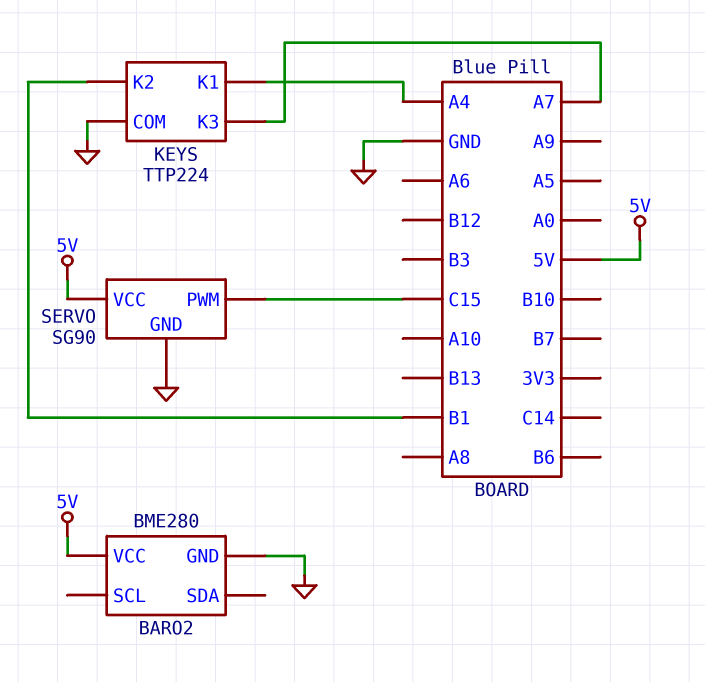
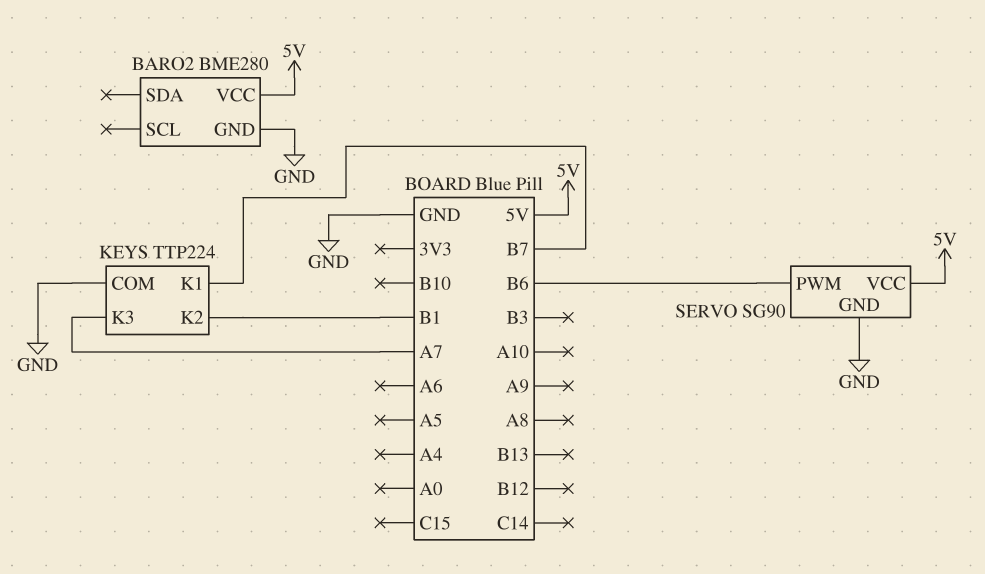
KEYS pin K1: A4 -> B7
SERVO pin PWM: C15 -> B6

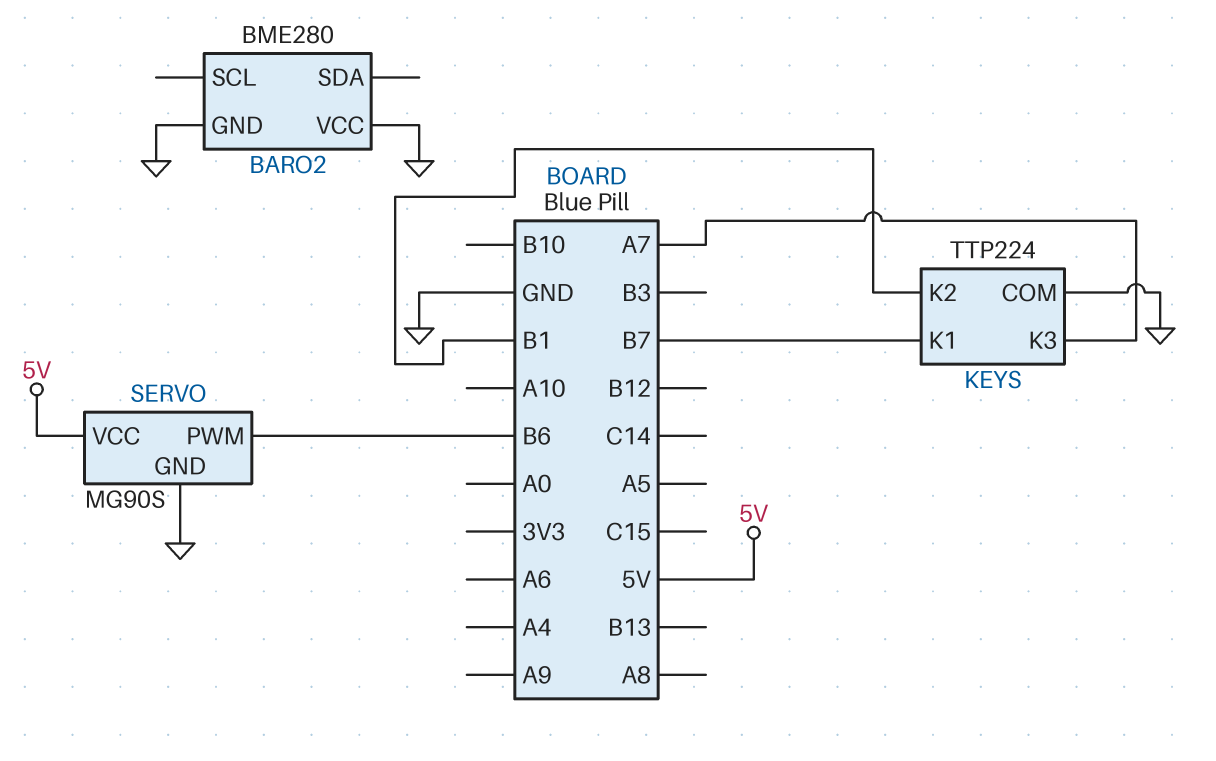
BARO2 pin VCC: 5V -> GND
SERVO: SG90 -> MG90S

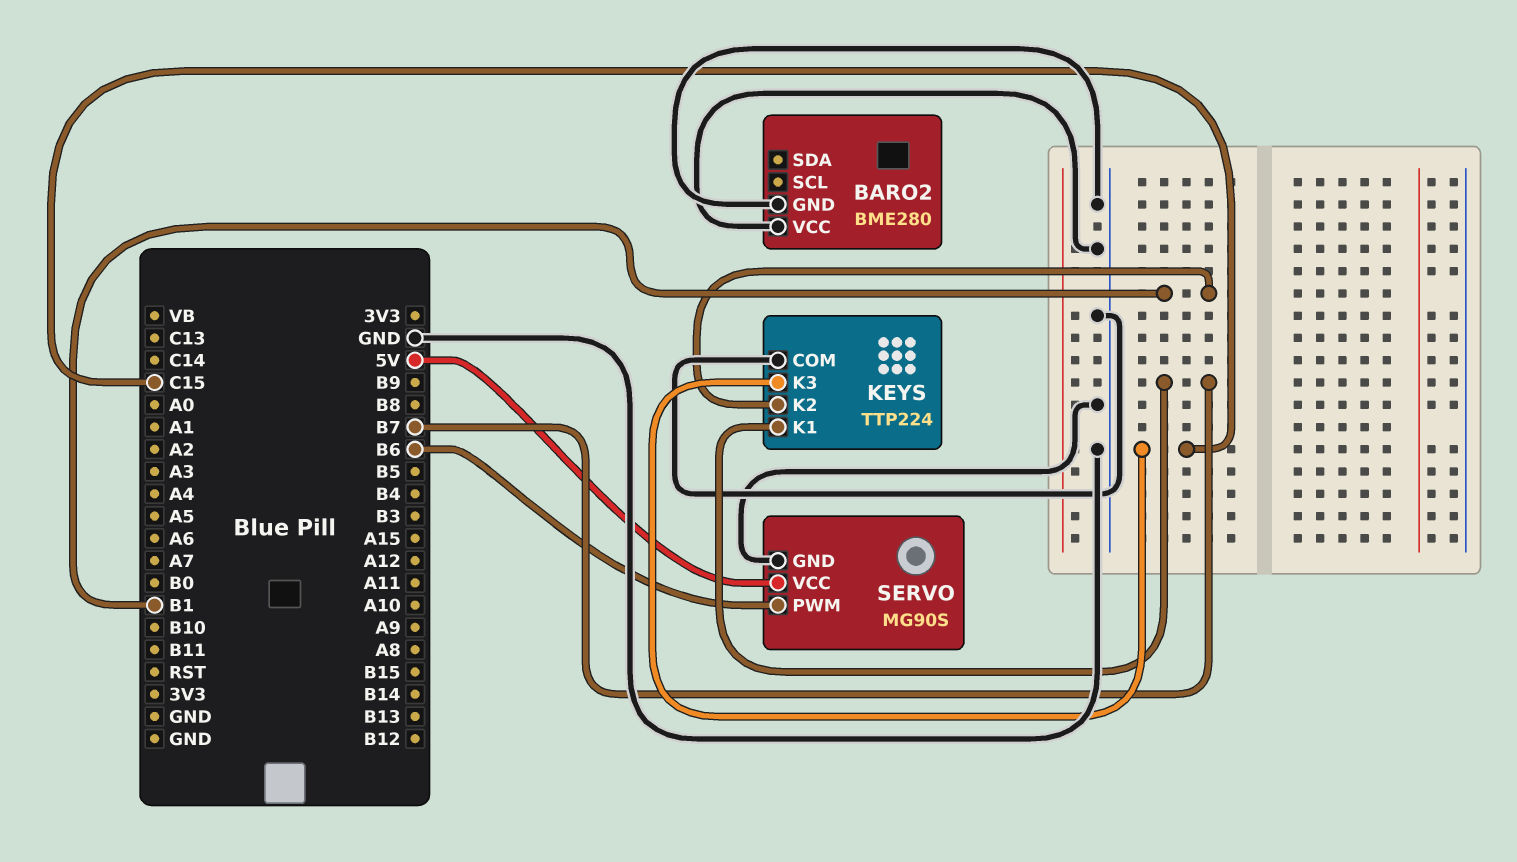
KEYS pin K3: A7 -> C15

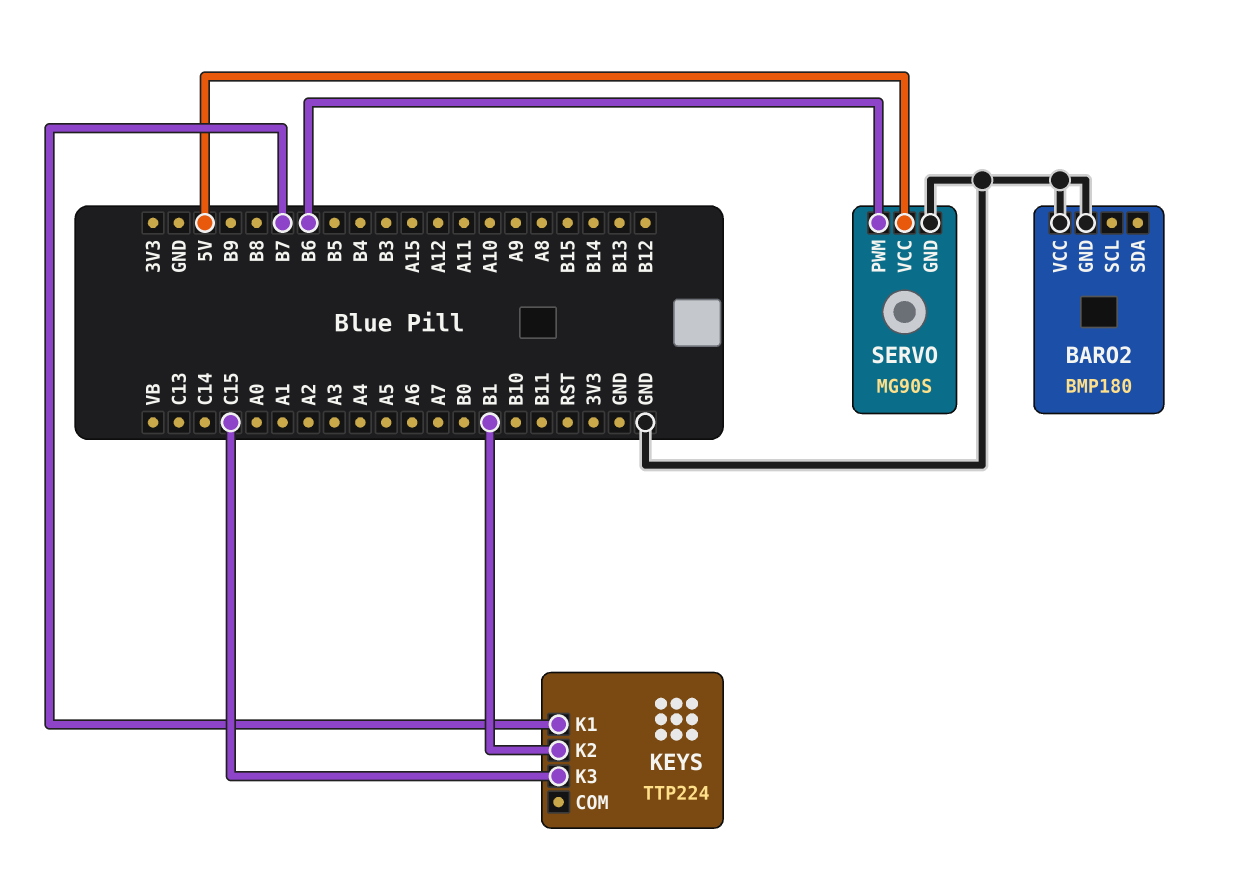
BARO2: BME280 -> BMP180
KEYS pin COM: GND -> none

